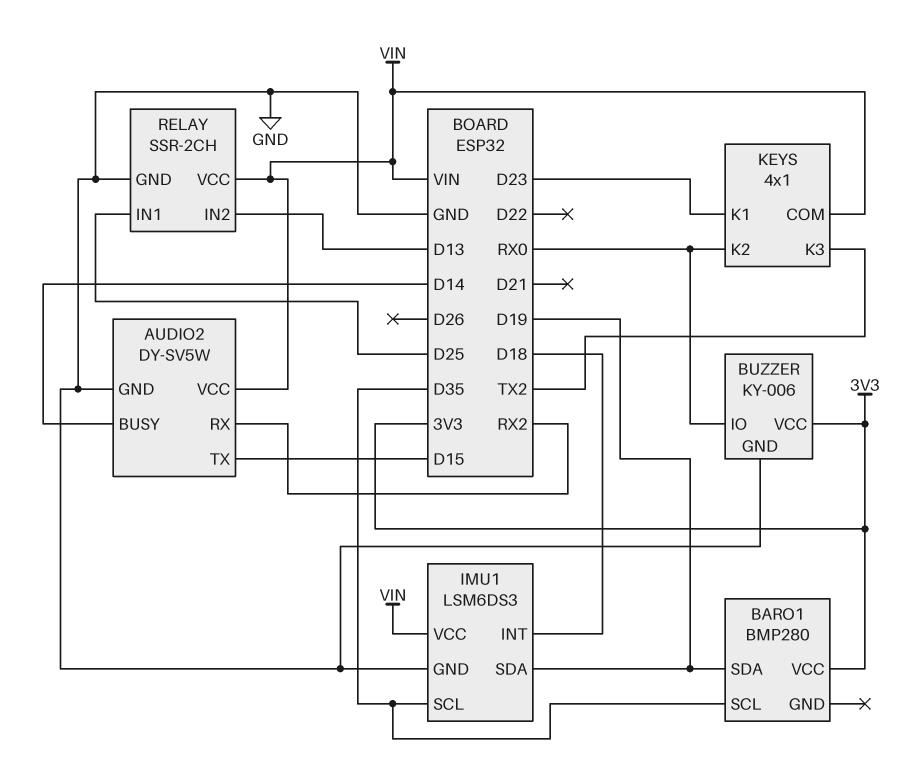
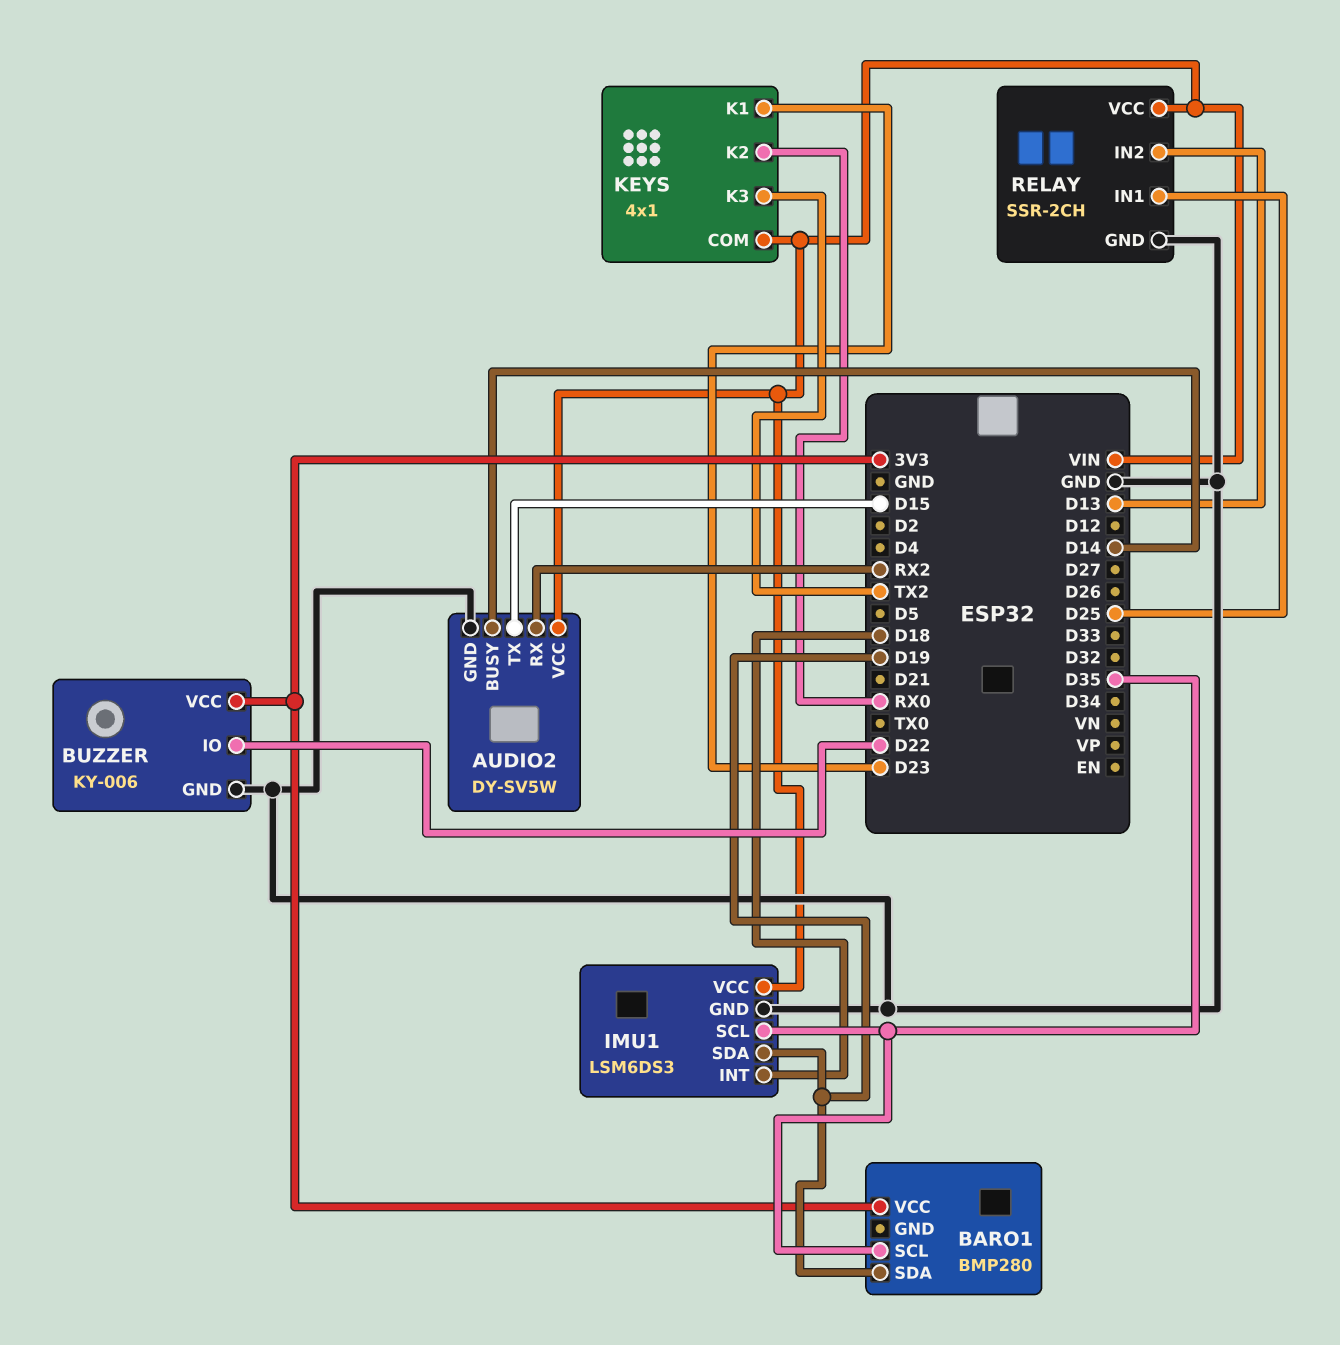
BUZZER pin IO: RX0 -> D22

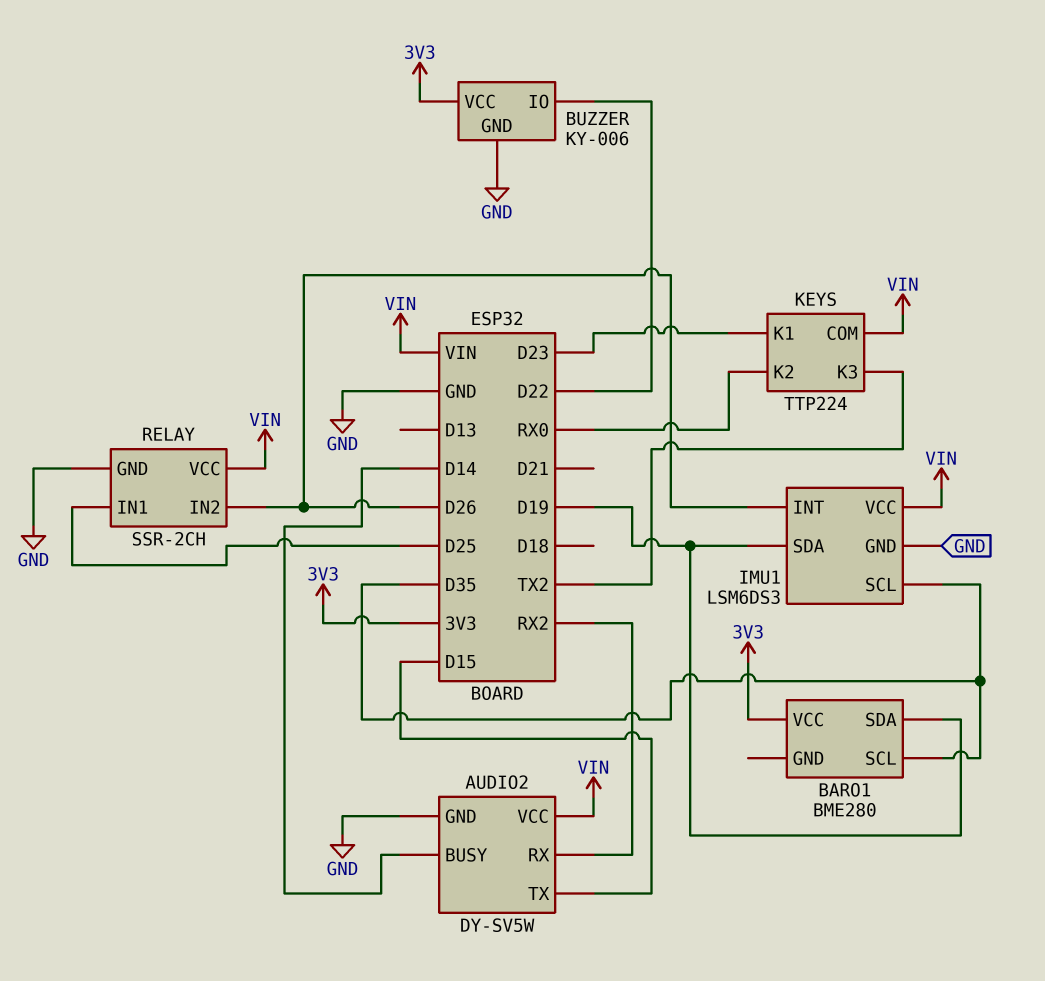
BARO1: BMP280 -> BME280
IMU1 pin INT: D18 -> D26
KEYS: 4x1 -> TTP224
RELAY pin IN2: D13 -> D26

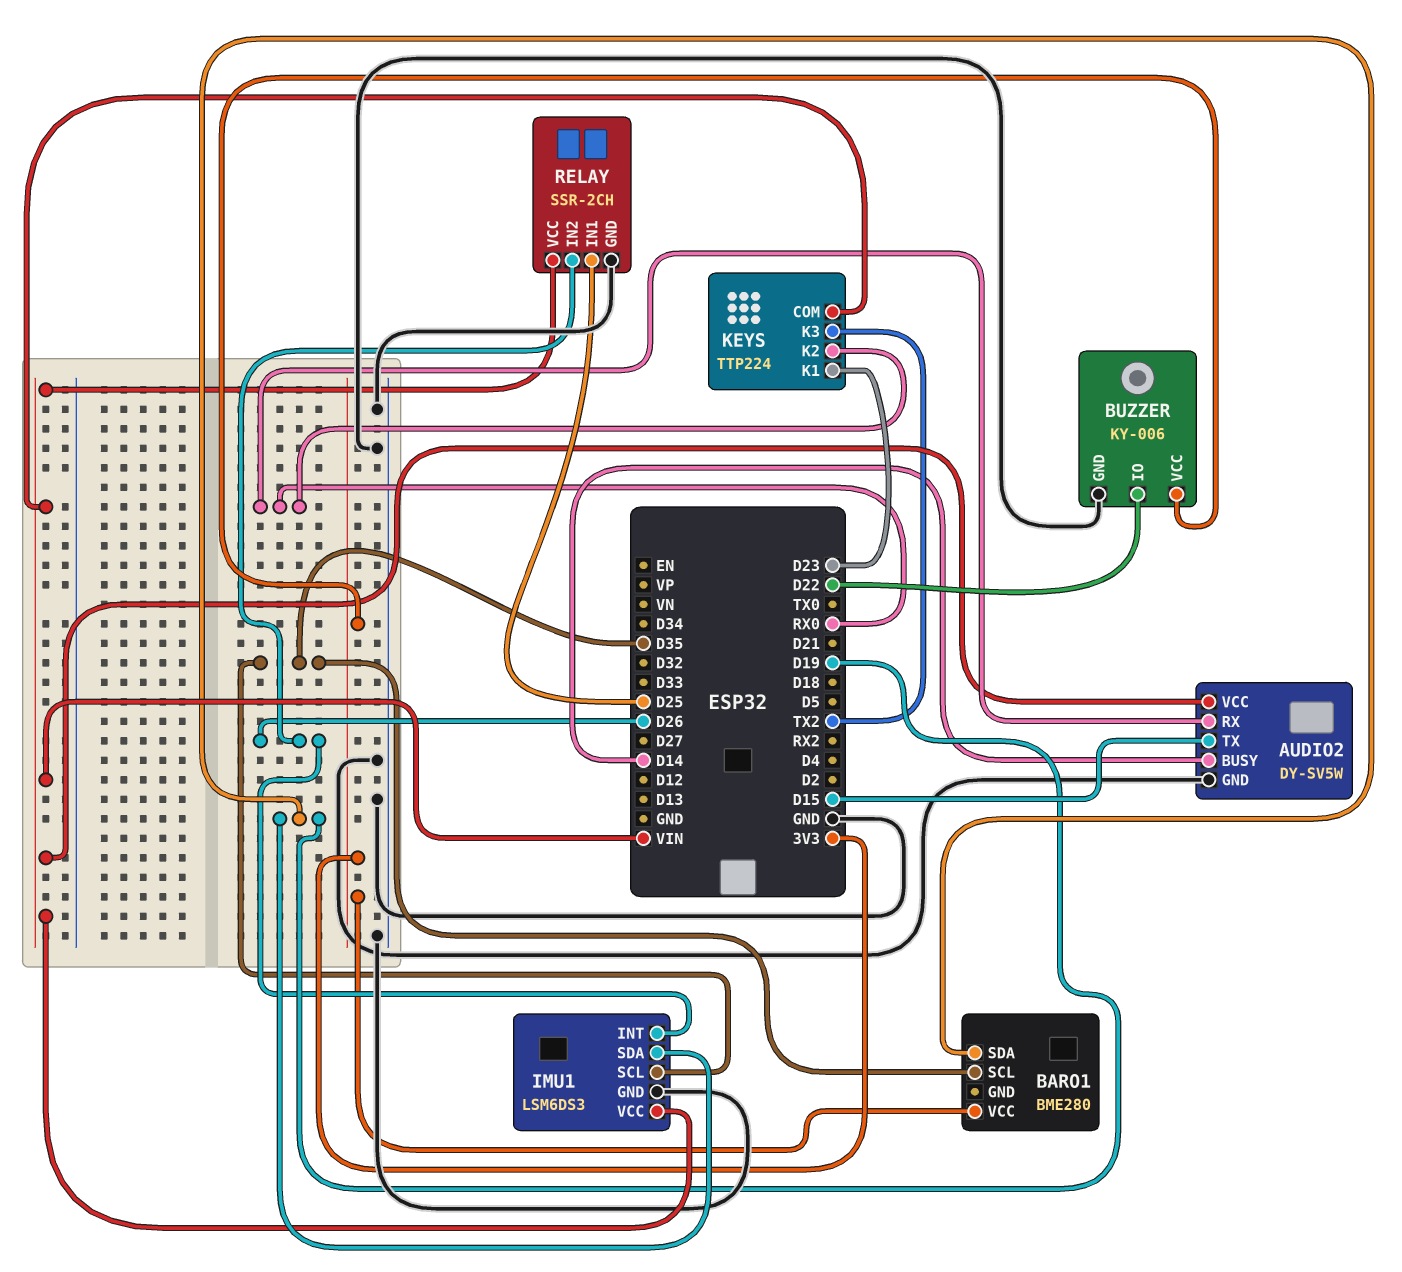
AUDIO2 pin RX: RX2 -> RX0

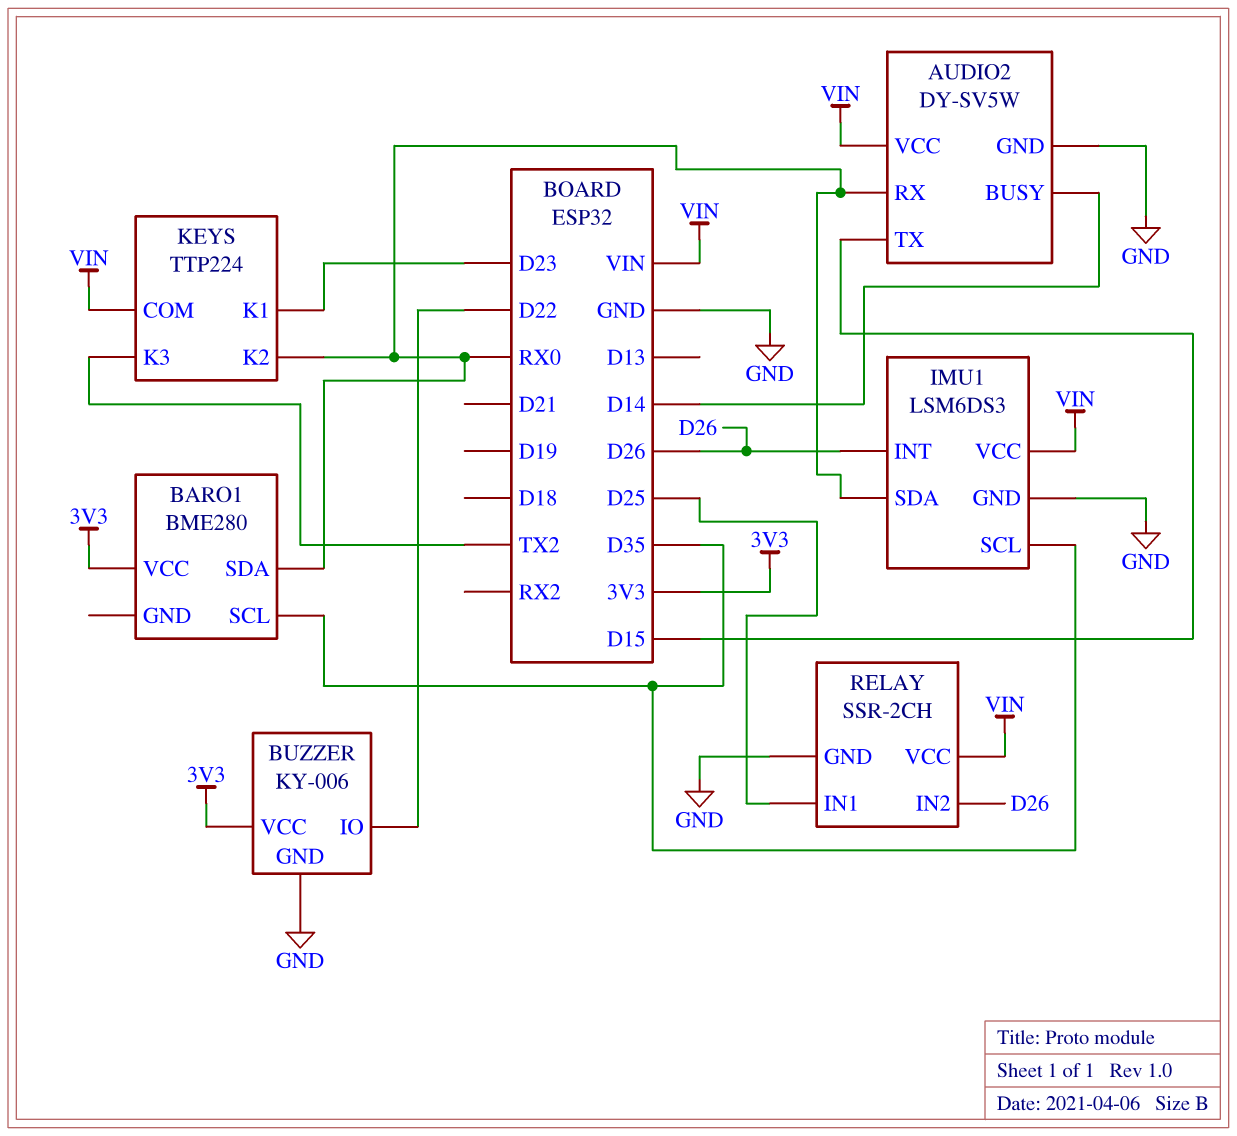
BARO1 pin SDA: D19 -> RX0
IMU1 pin SDA: D19 -> RX0

